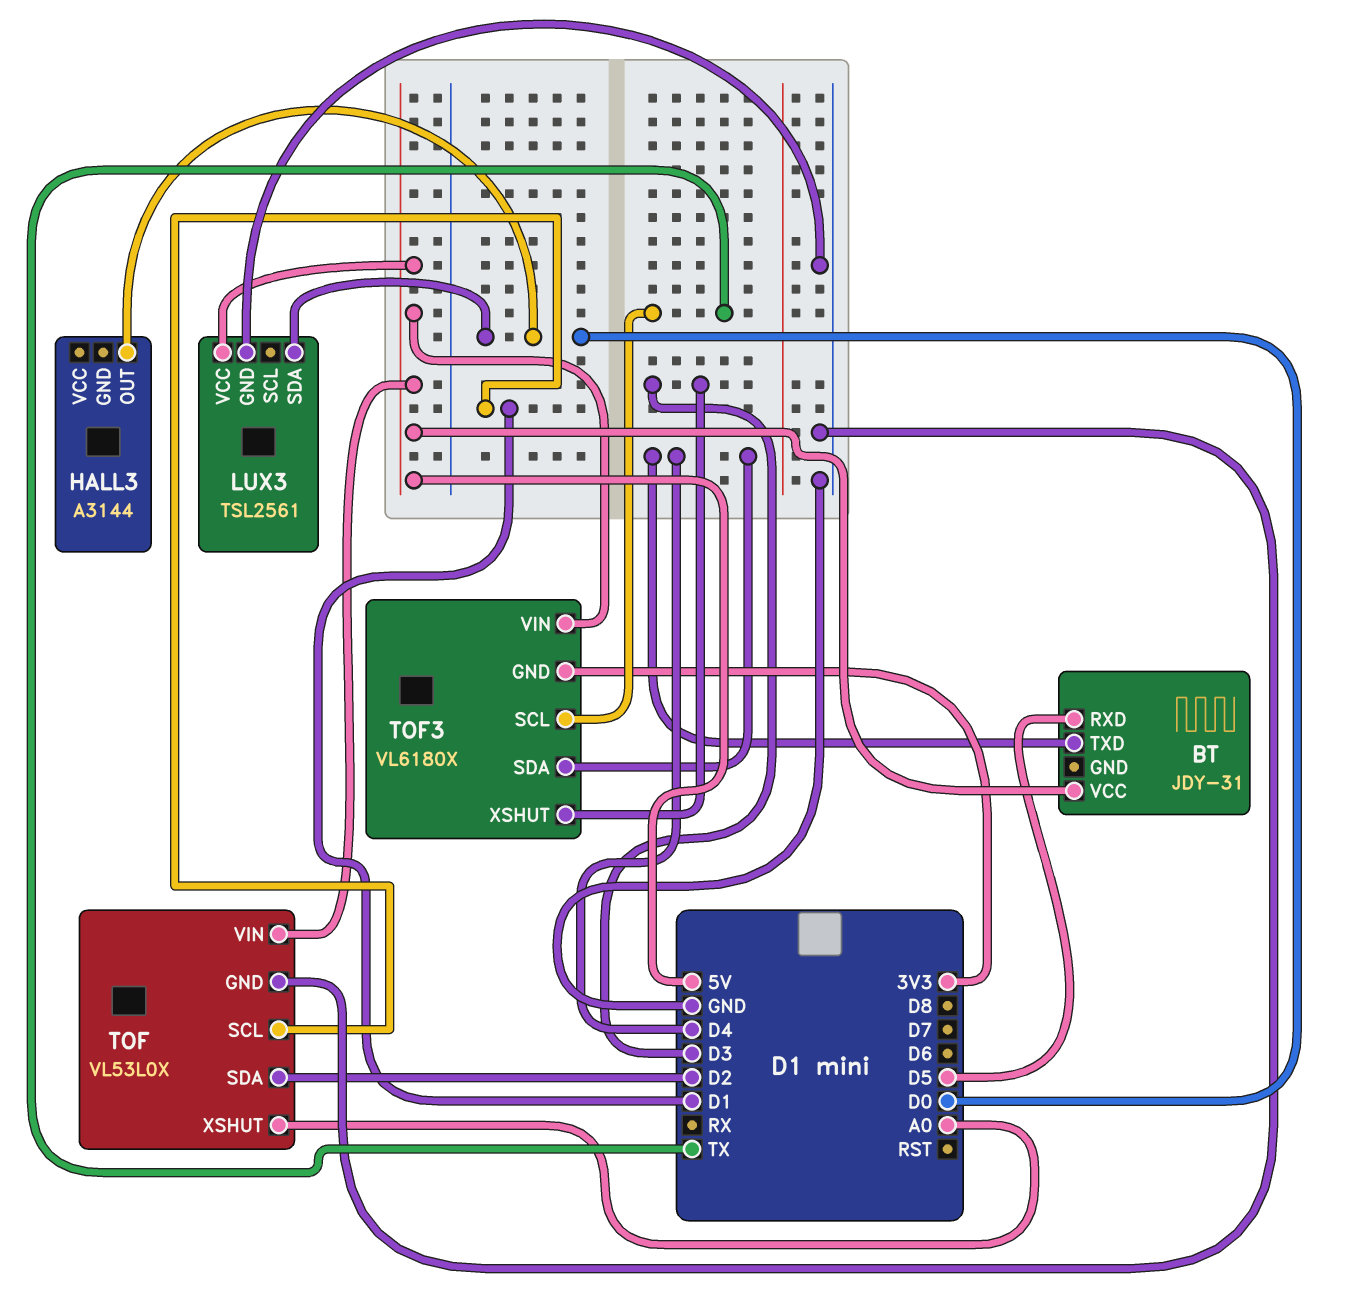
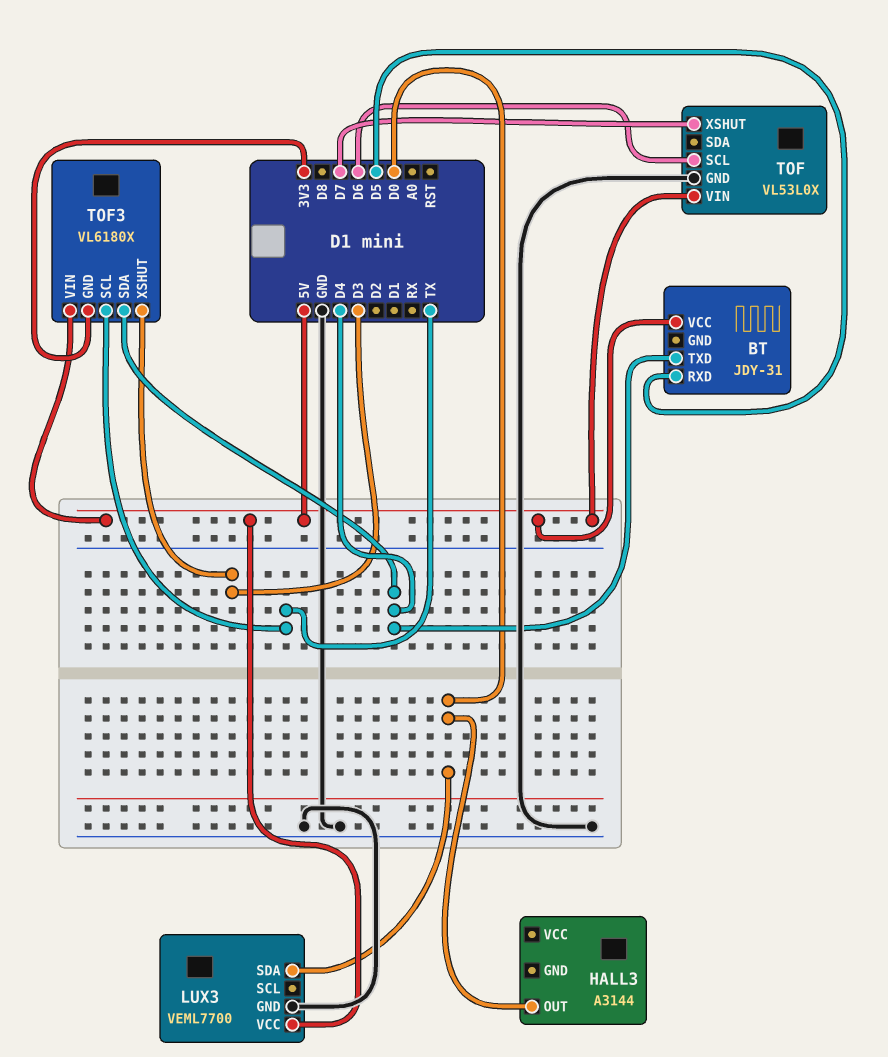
LUX3: TSL2561 -> VEML7700
TOF pin SCL: D1 -> D6
TOF pin SDA: D2 -> none
TOF pin XSHUT: A0 -> D7

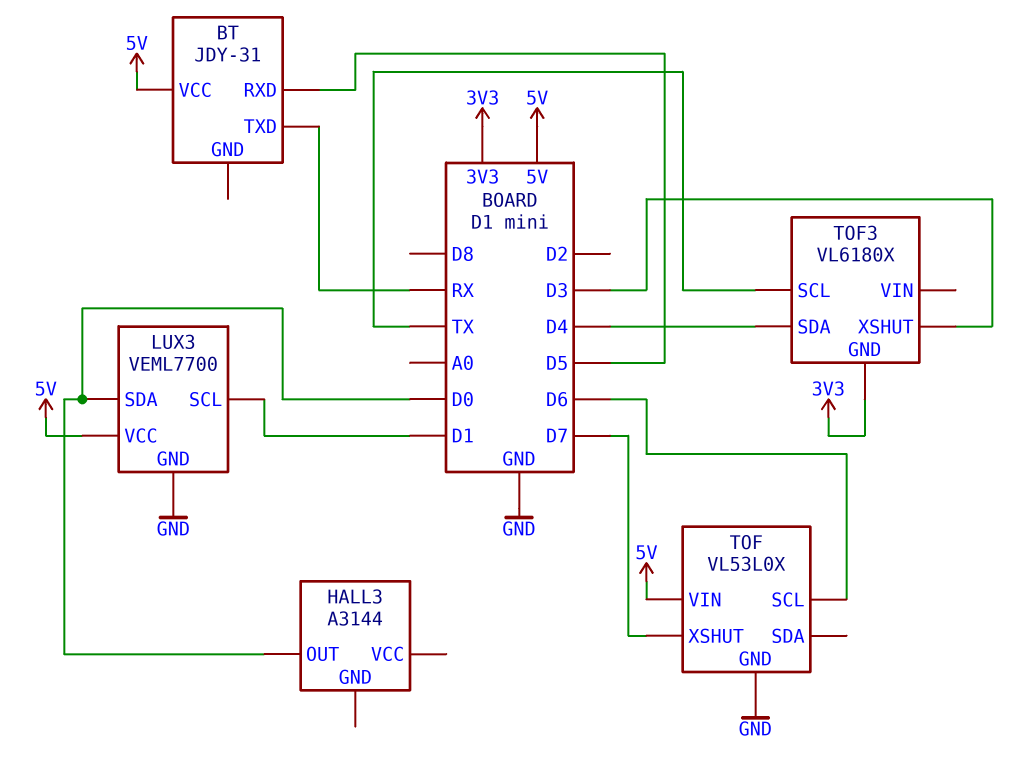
BT pin TXD: D4 -> RX
LUX3 pin SCL: none -> D1
TOF3 pin VIN: 5V -> none

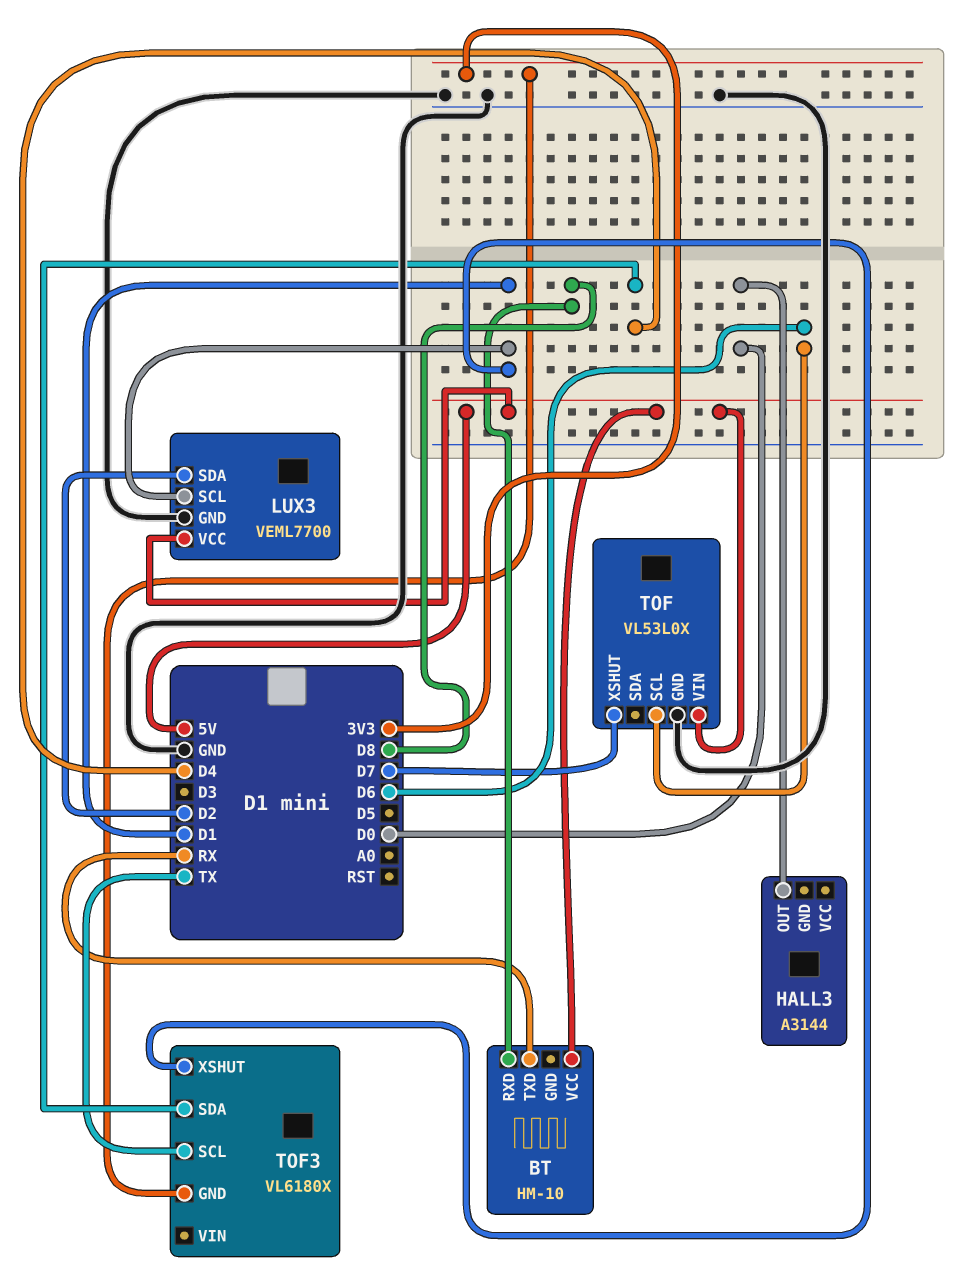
BT: JDY-31 -> HM-10
BT pin RXD: D5 -> D8
LUX3 pin SDA: D0 -> D2
TOF3 pin XSHUT: D3 -> D1

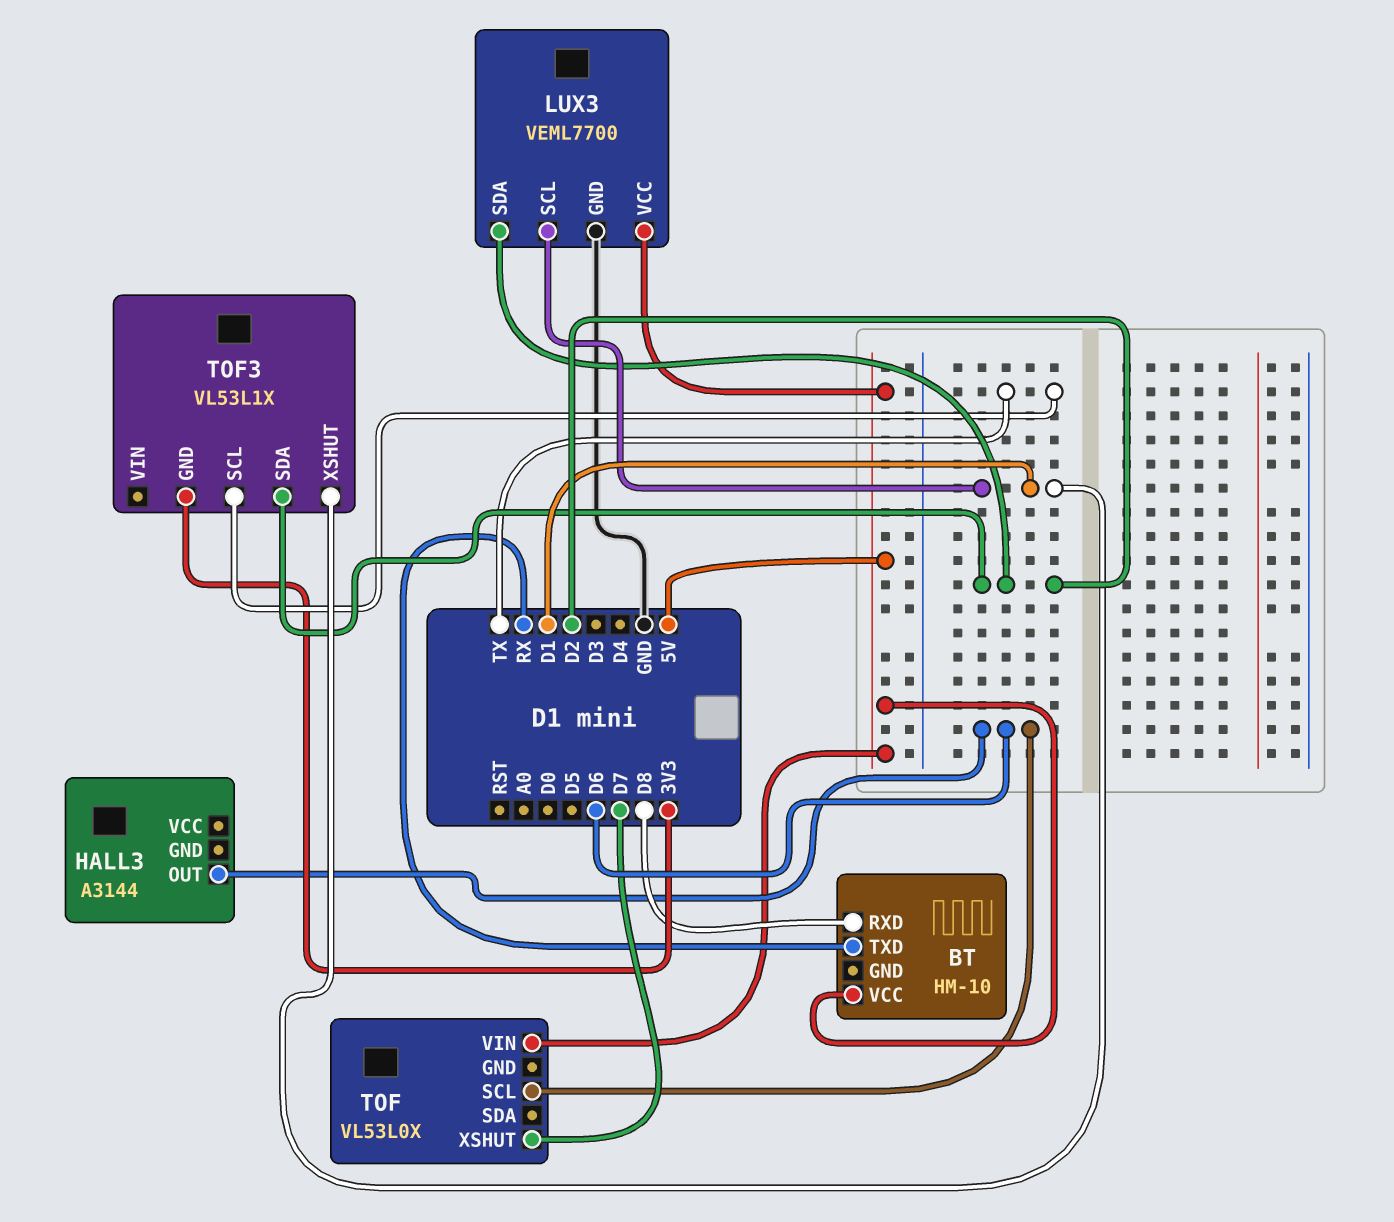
HALL3 pin OUT: D0 -> D6
TOF pin GND: GND -> none
TOF3: VL6180X -> VL53L1X
TOF3 pin SDA: D4 -> D2

